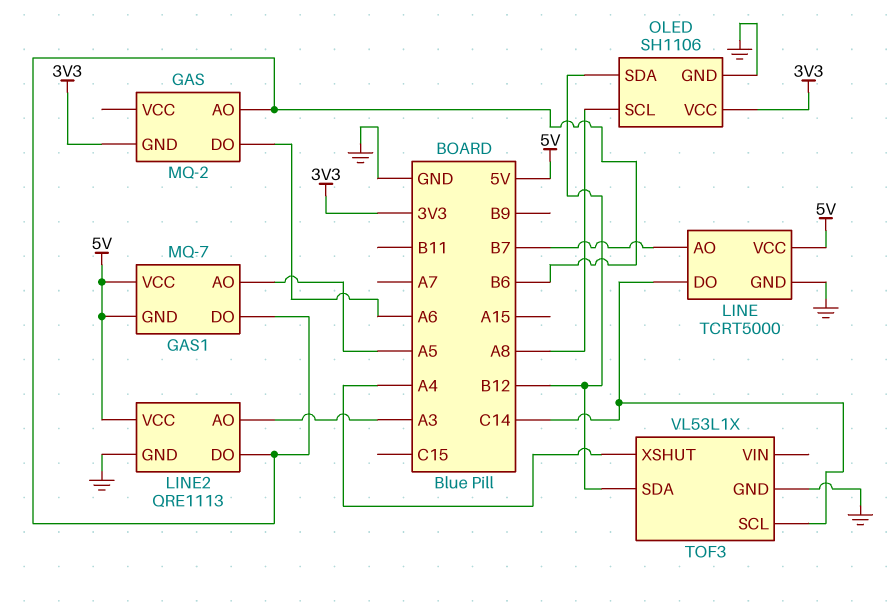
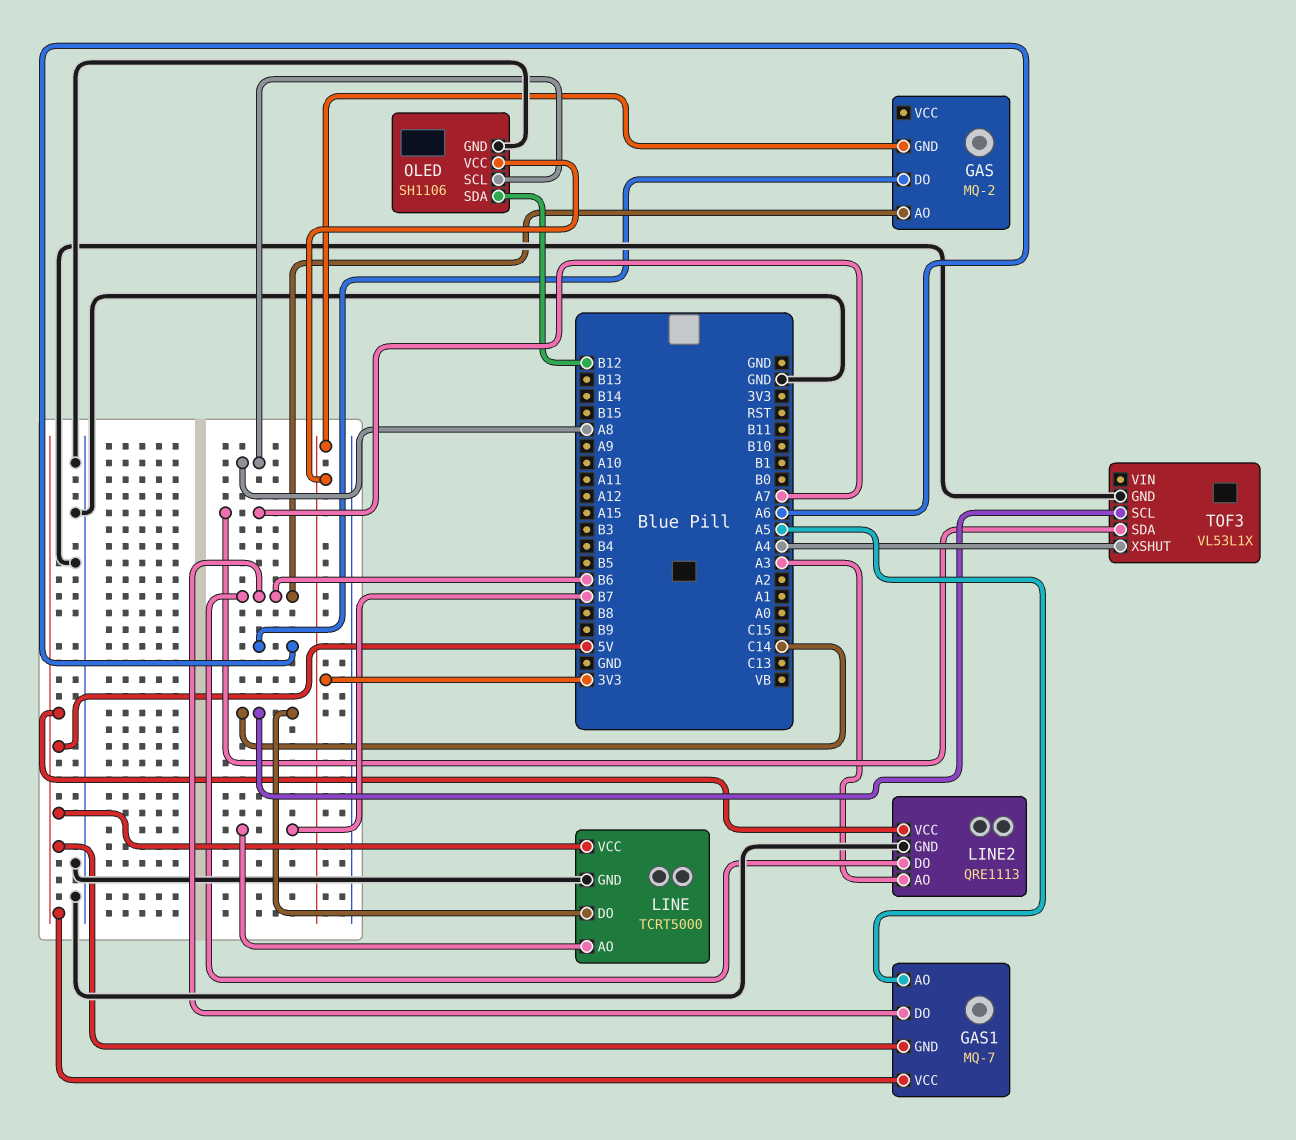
TOF3 pin SDA: B12 -> A7

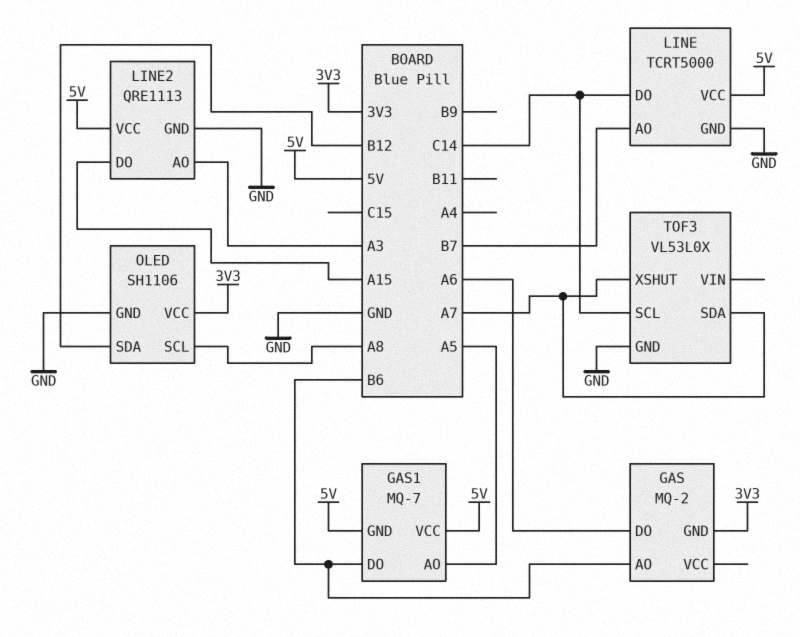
LINE2 pin DO: B6 -> A15
TOF3: VL53L1X -> VL53L0X
TOF3 pin XSHUT: A4 -> A7

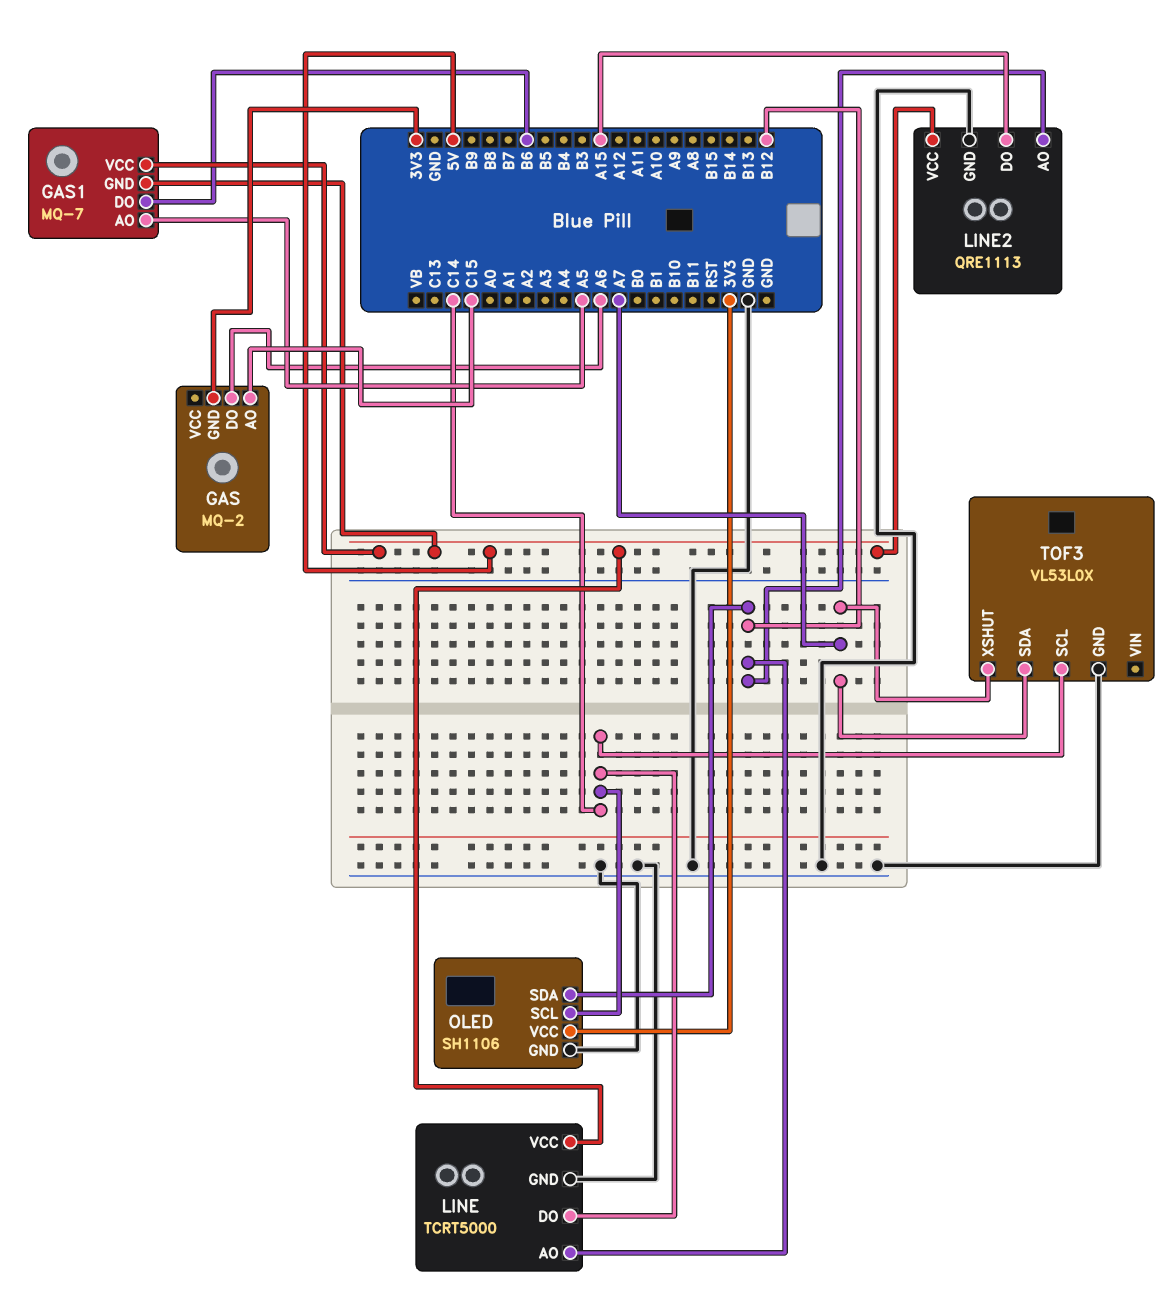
GAS pin AO: B6 -> C15
LINE pin AO: B7 -> B12
LINE2 pin AO: A3 -> B12
OLED pin SCL: A8 -> C14

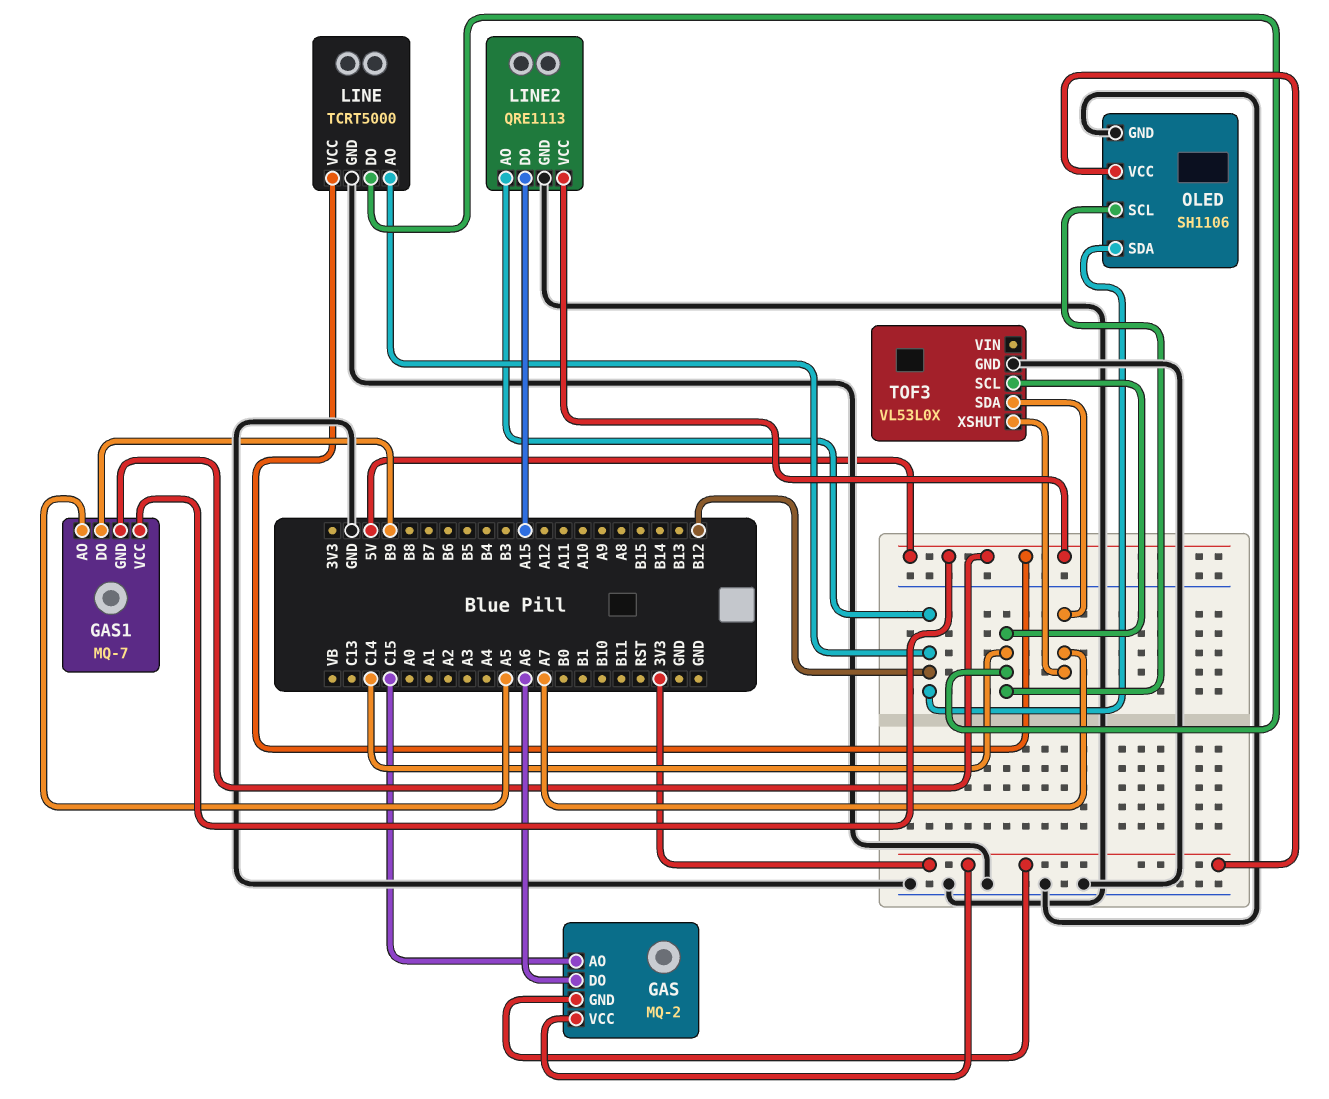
GAS pin VCC: none -> 3V3
GAS1 pin DO: B6 -> B9

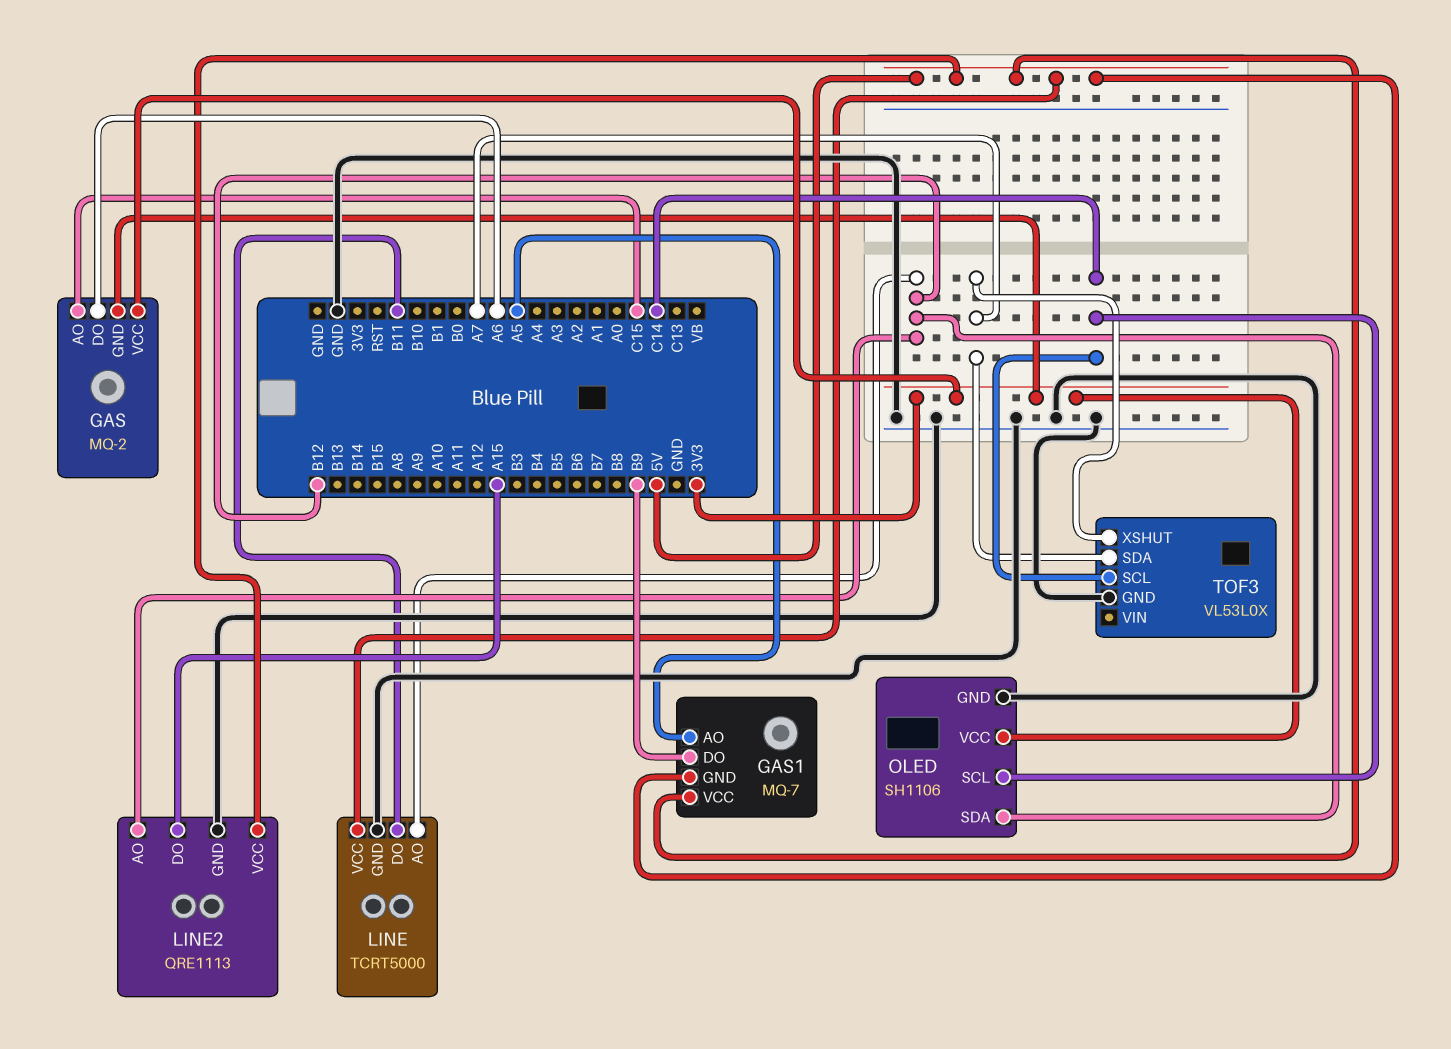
LINE pin DO: C14 -> B11

